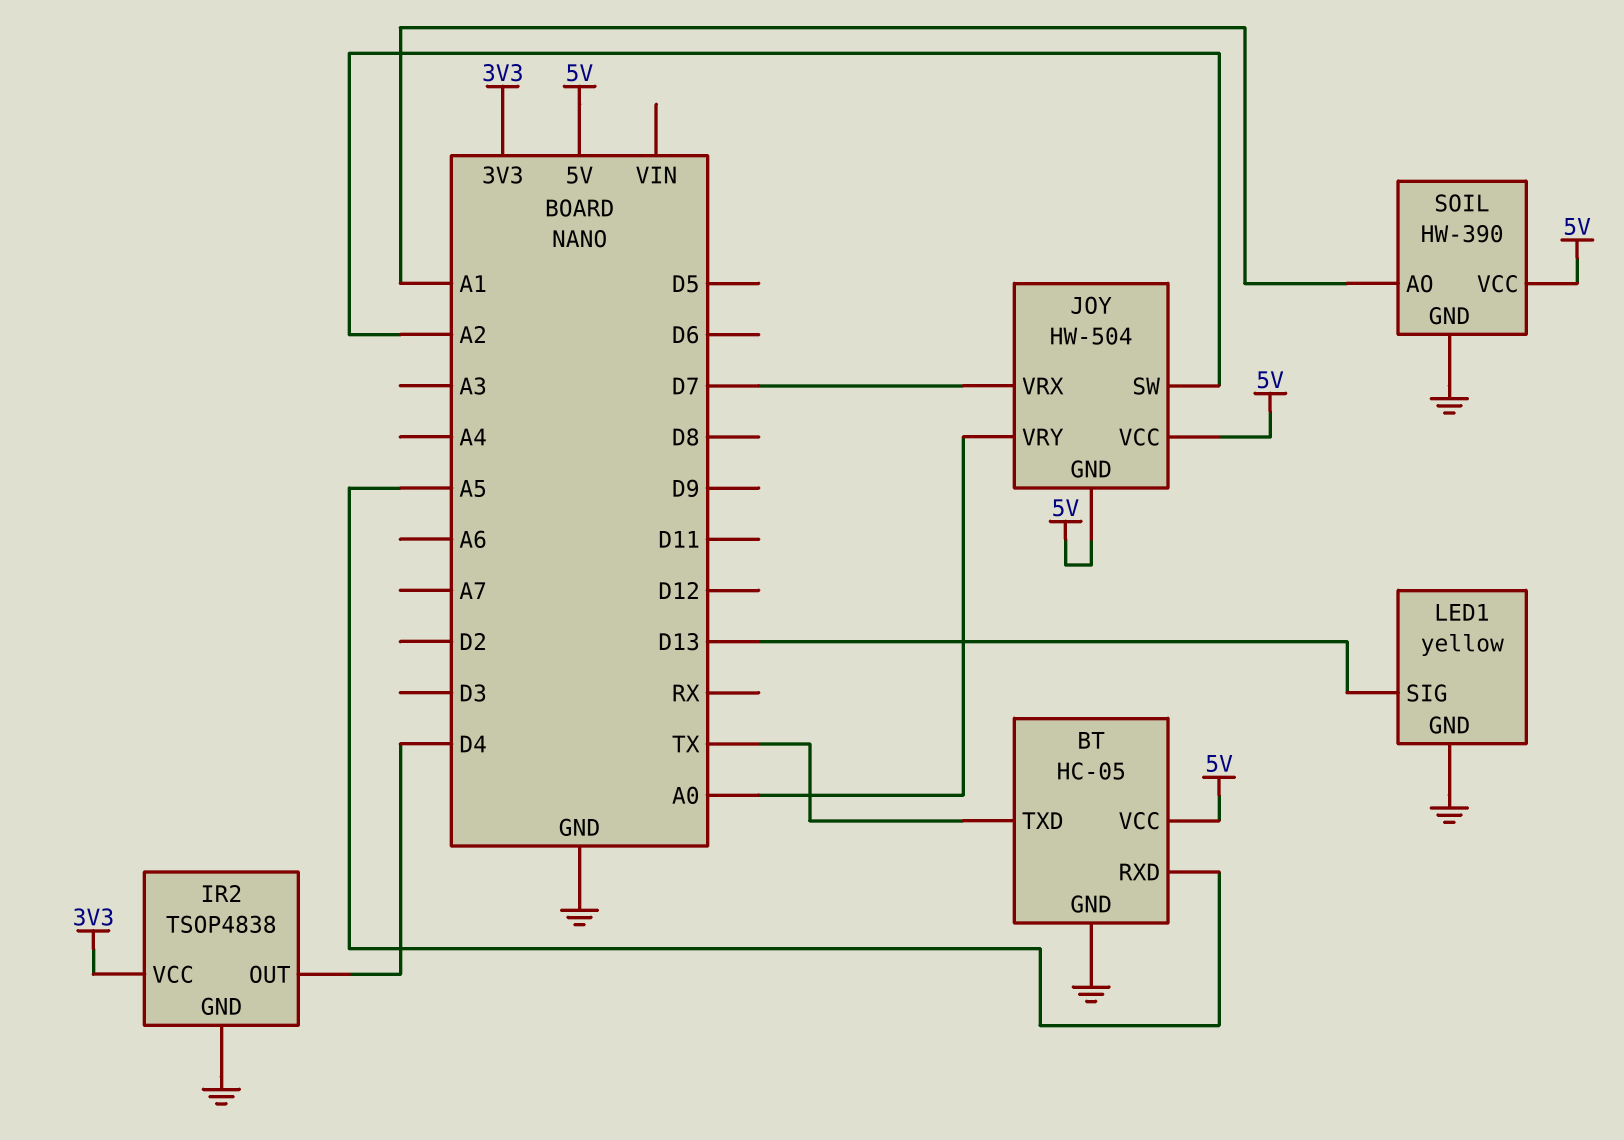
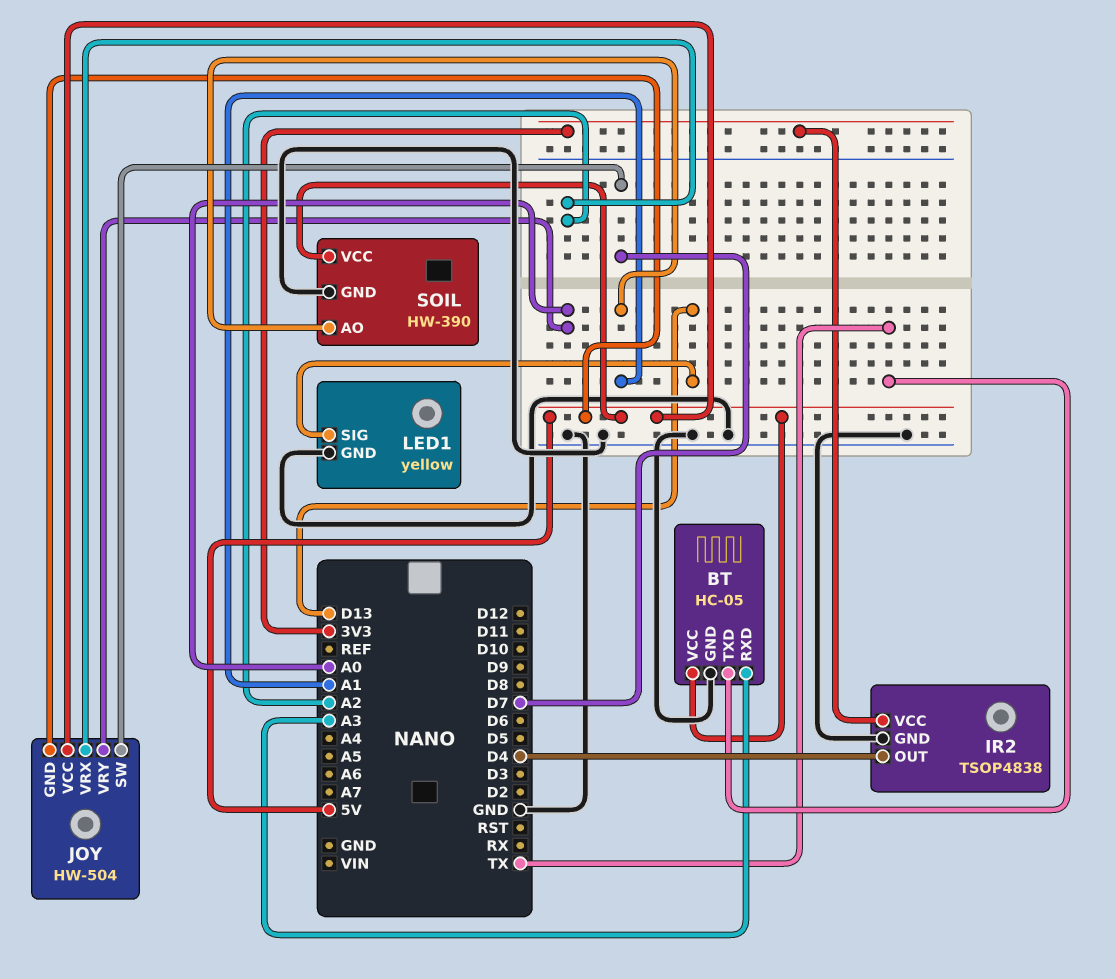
BT pin RXD: A5 -> A3
JOY pin SW: A2 -> D7
JOY pin VRX: D7 -> A2

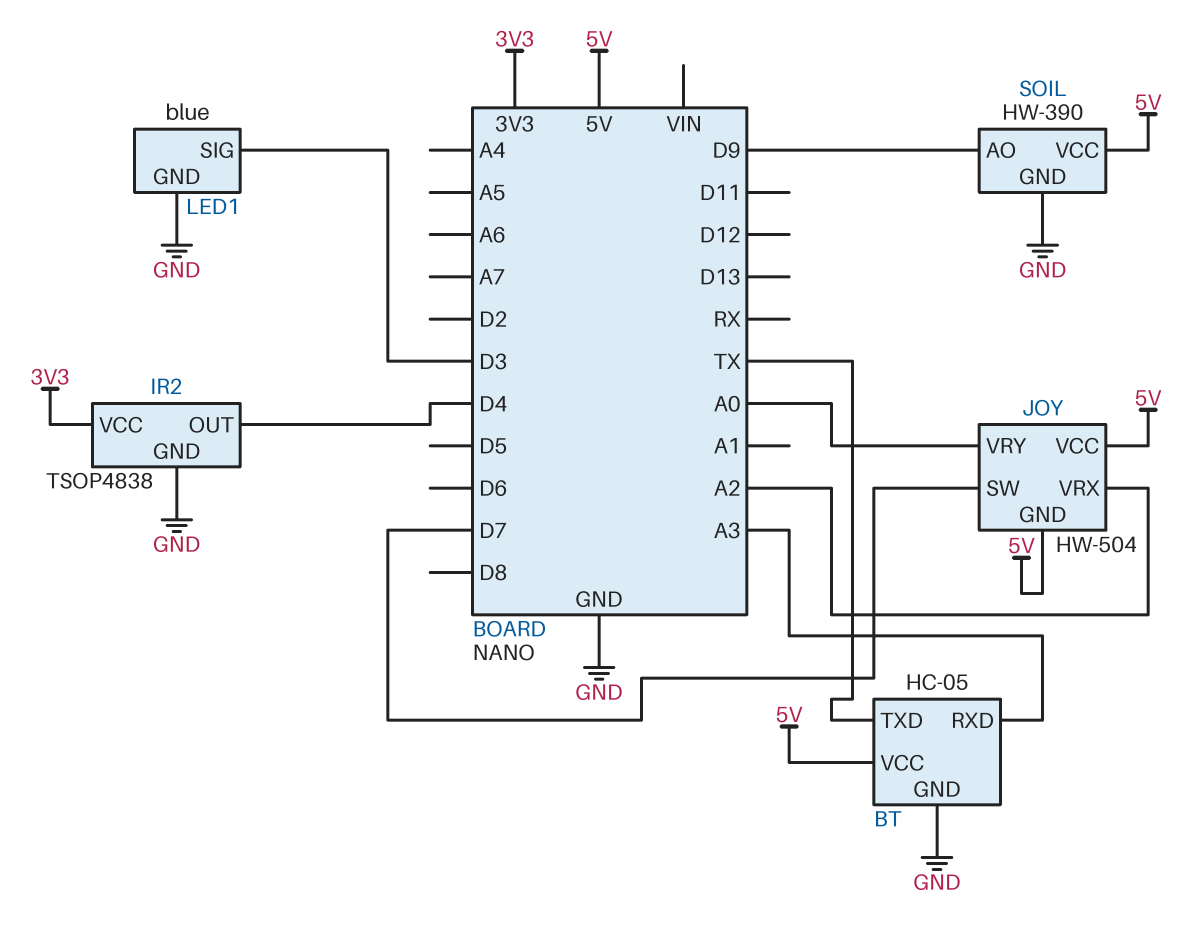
LED1: yellow -> blue
LED1 pin SIG: D13 -> D3
SOIL pin AO: A1 -> D9

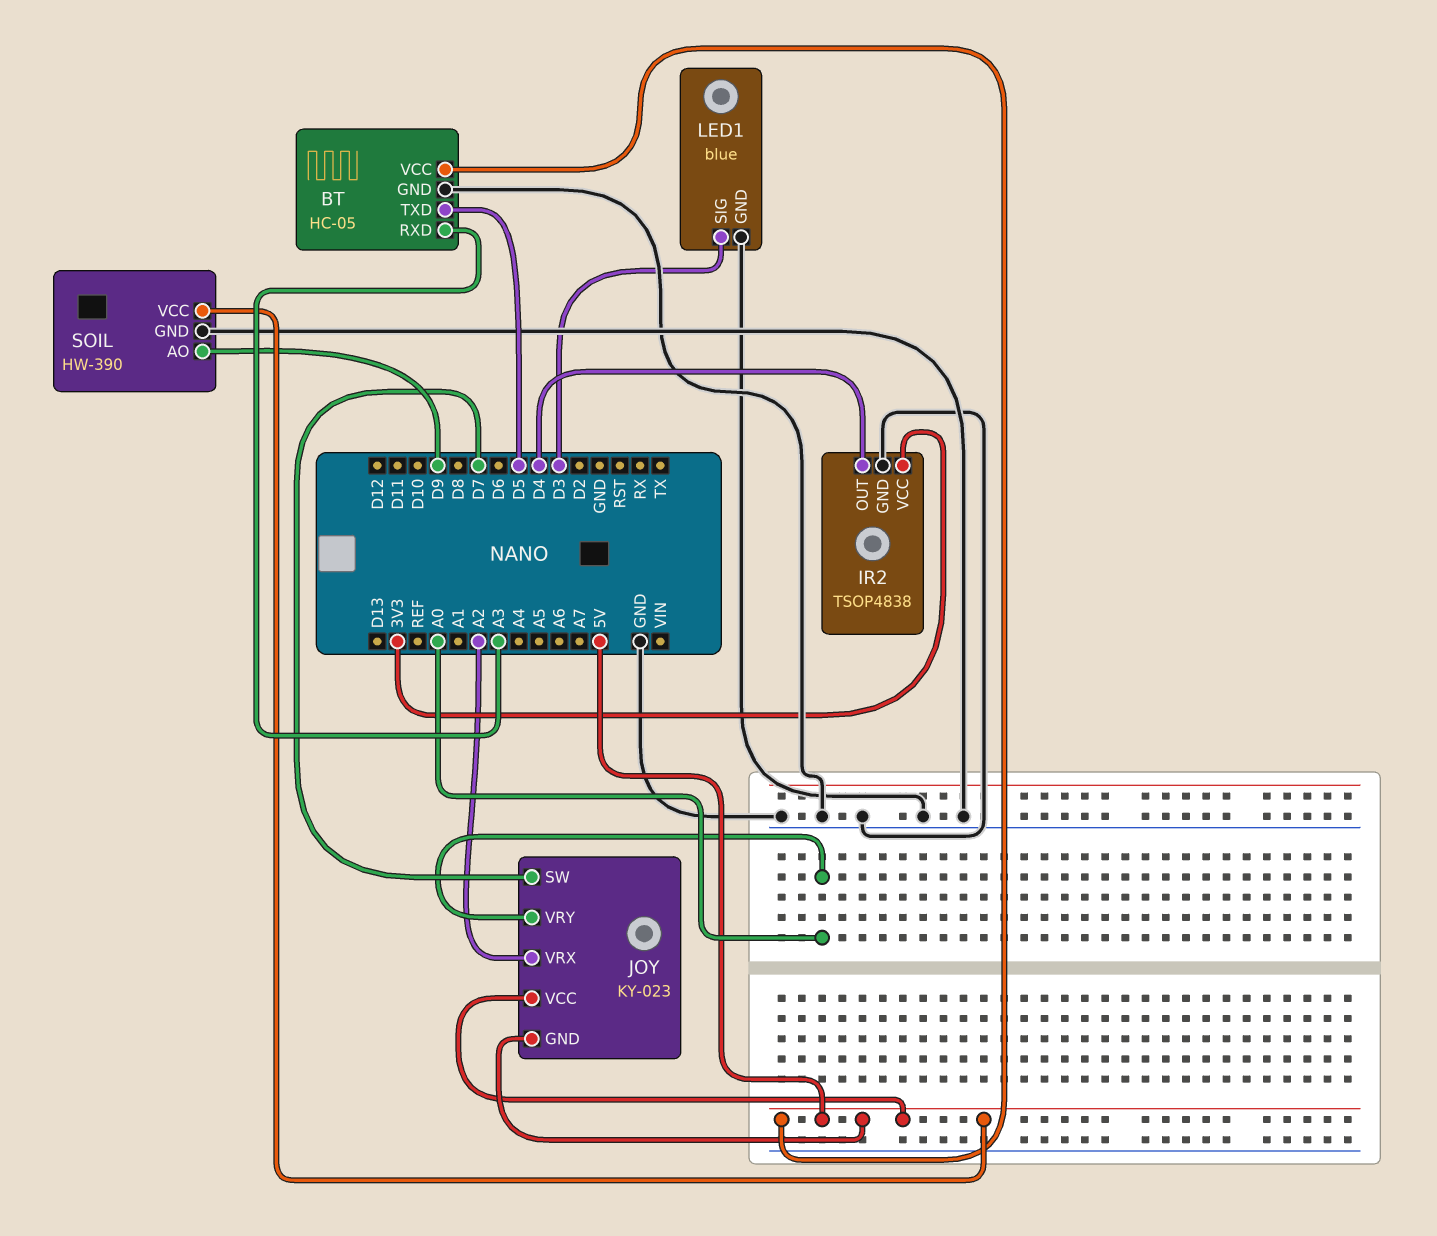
BT pin TXD: TX -> D5
JOY: HW-504 -> KY-023

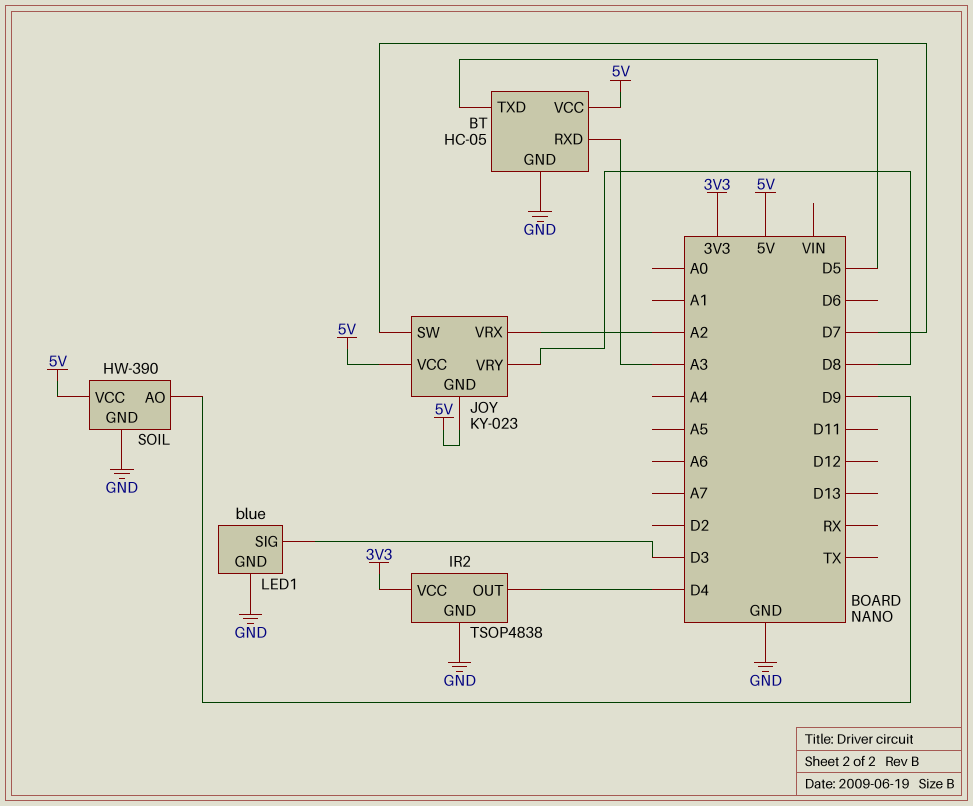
JOY pin VRY: A0 -> D8

